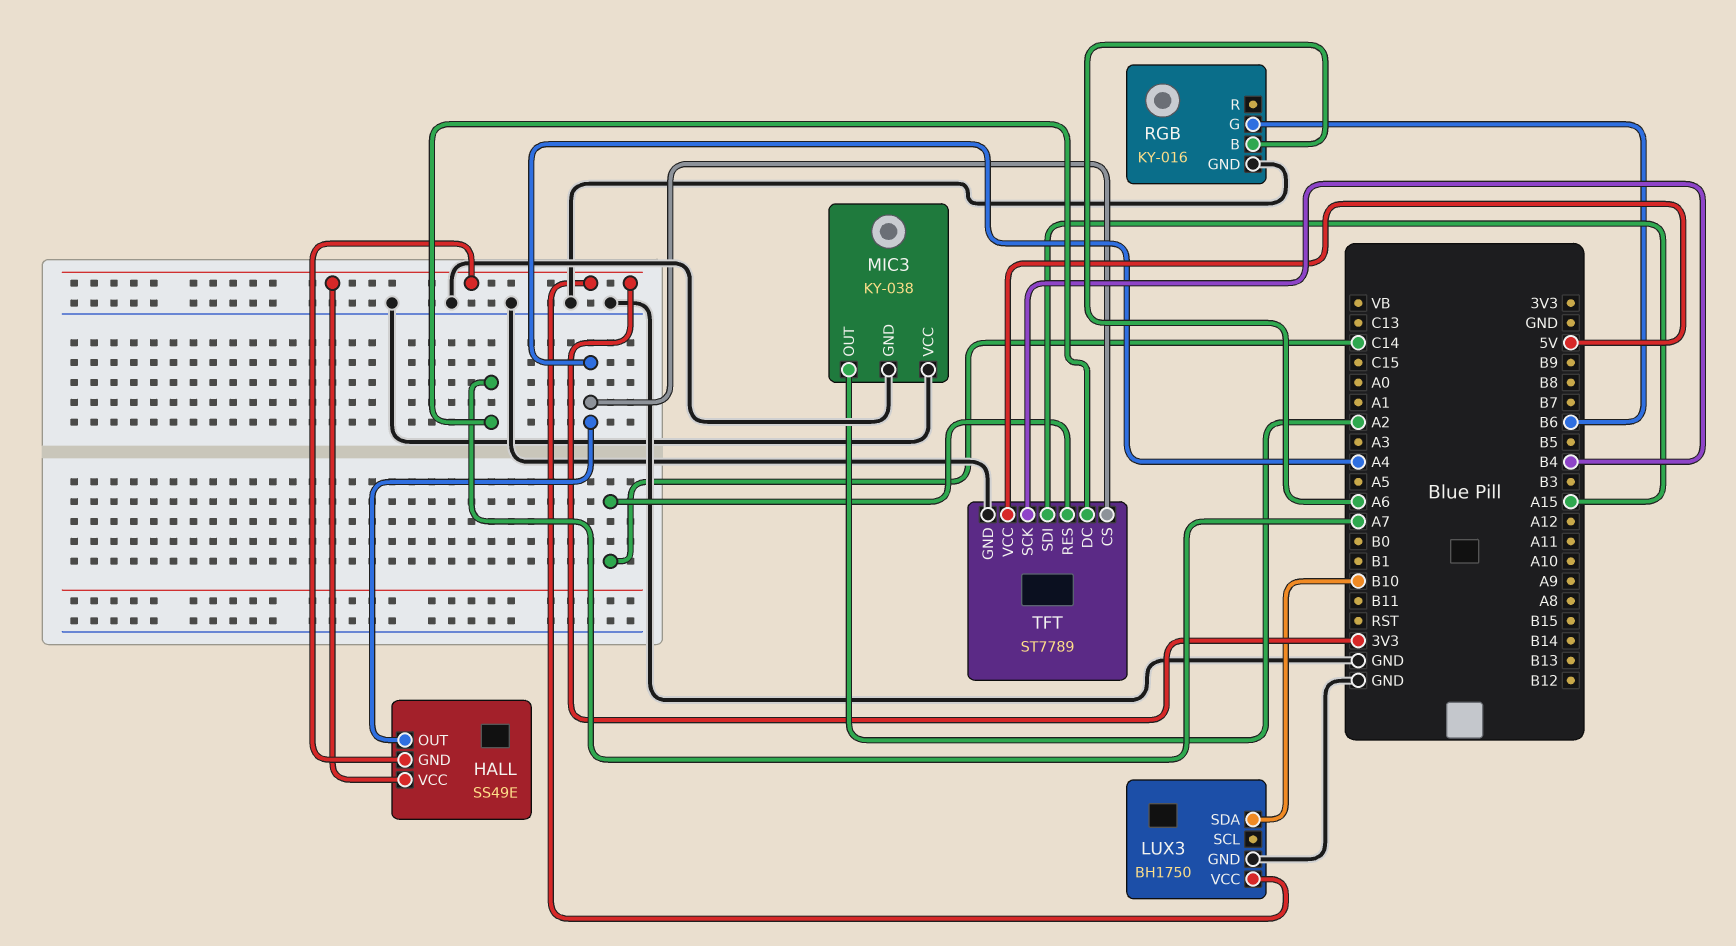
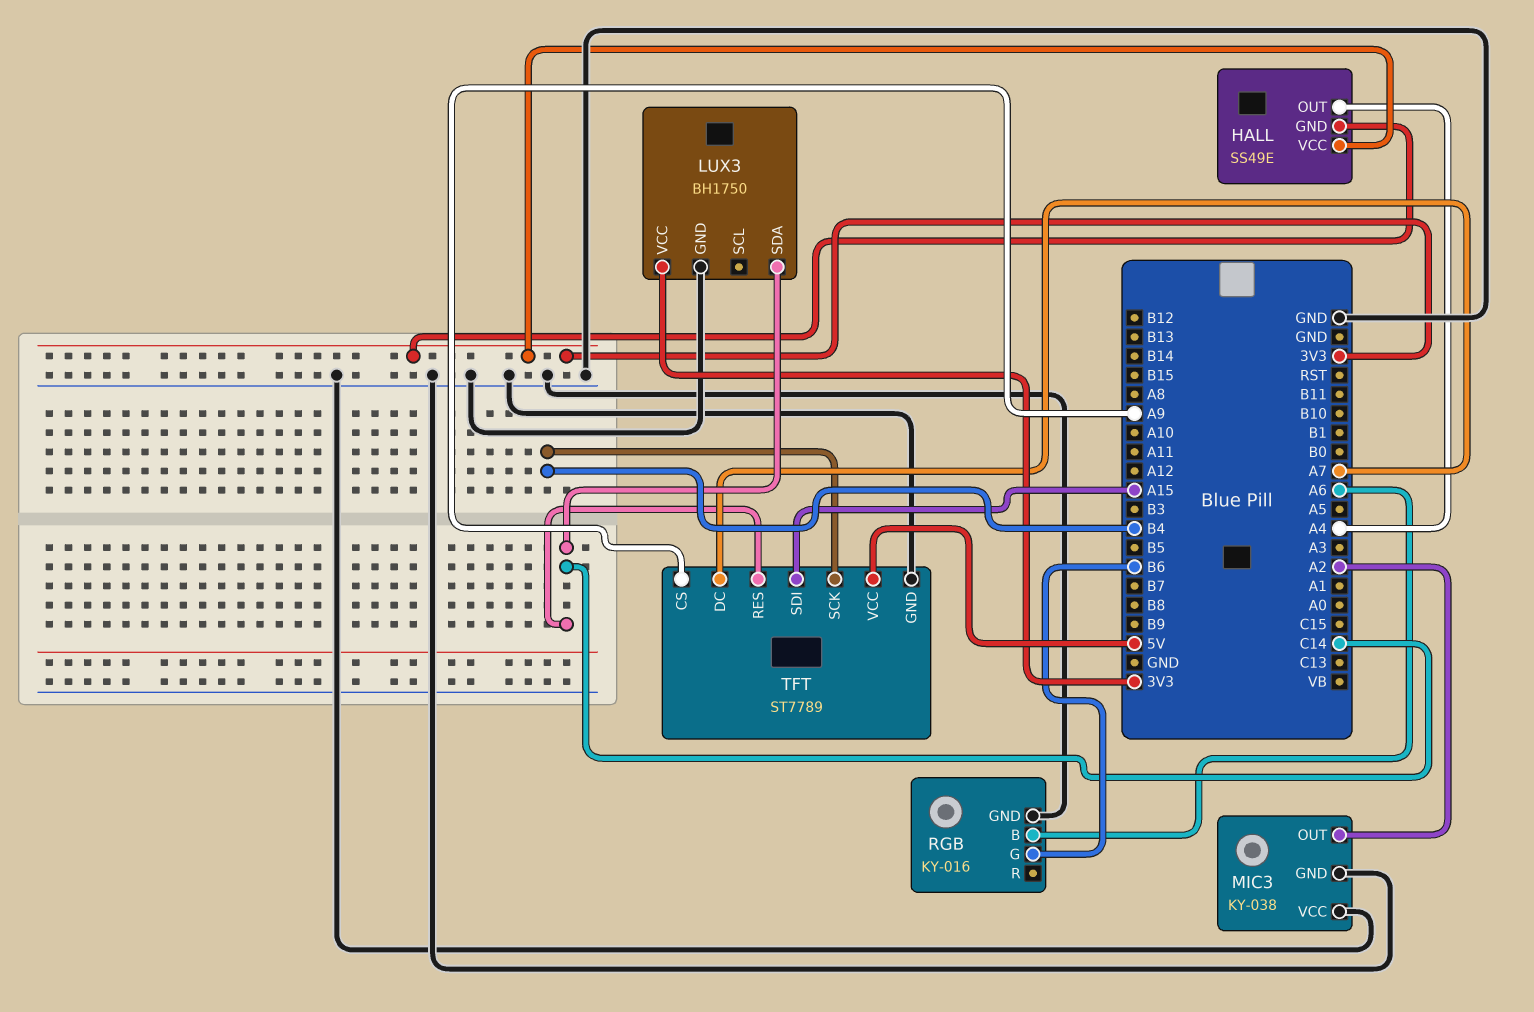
LUX3 pin SDA: B10 -> C14
TFT pin CS: A4 -> A9

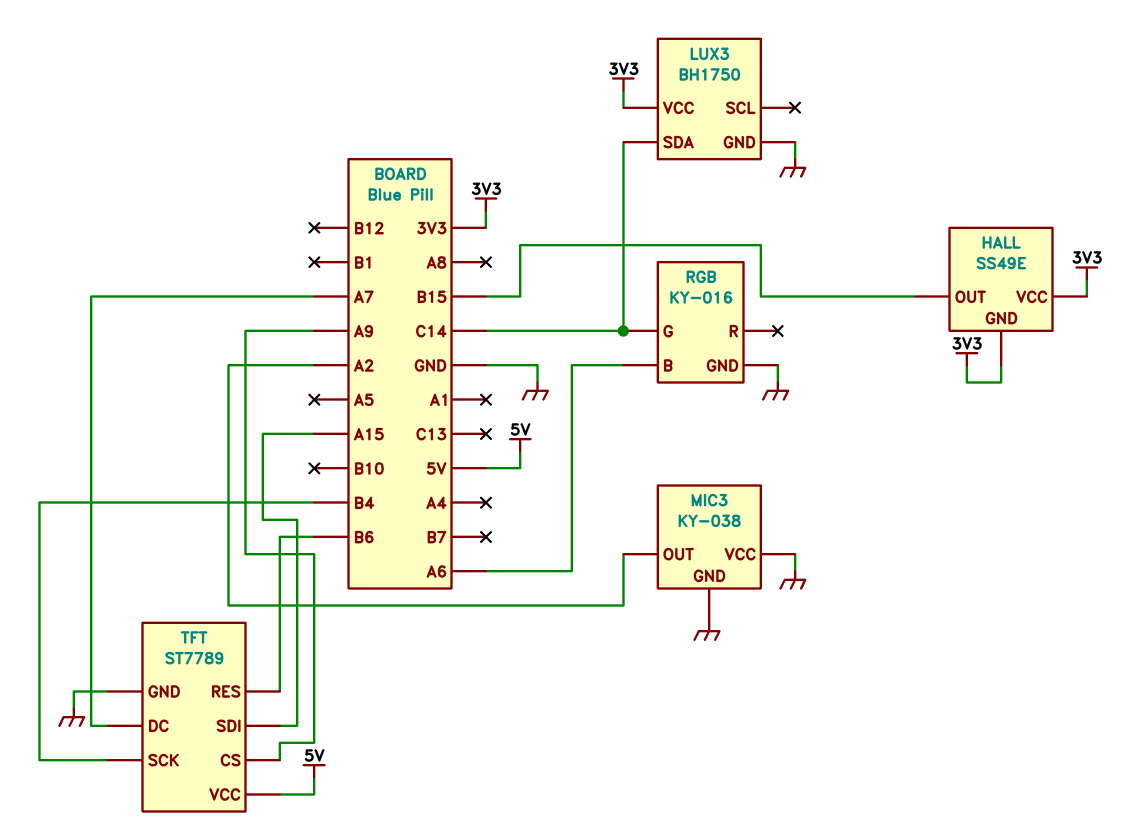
HALL pin OUT: A4 -> B15
RGB pin G: B6 -> C14
TFT pin RES: C14 -> B6

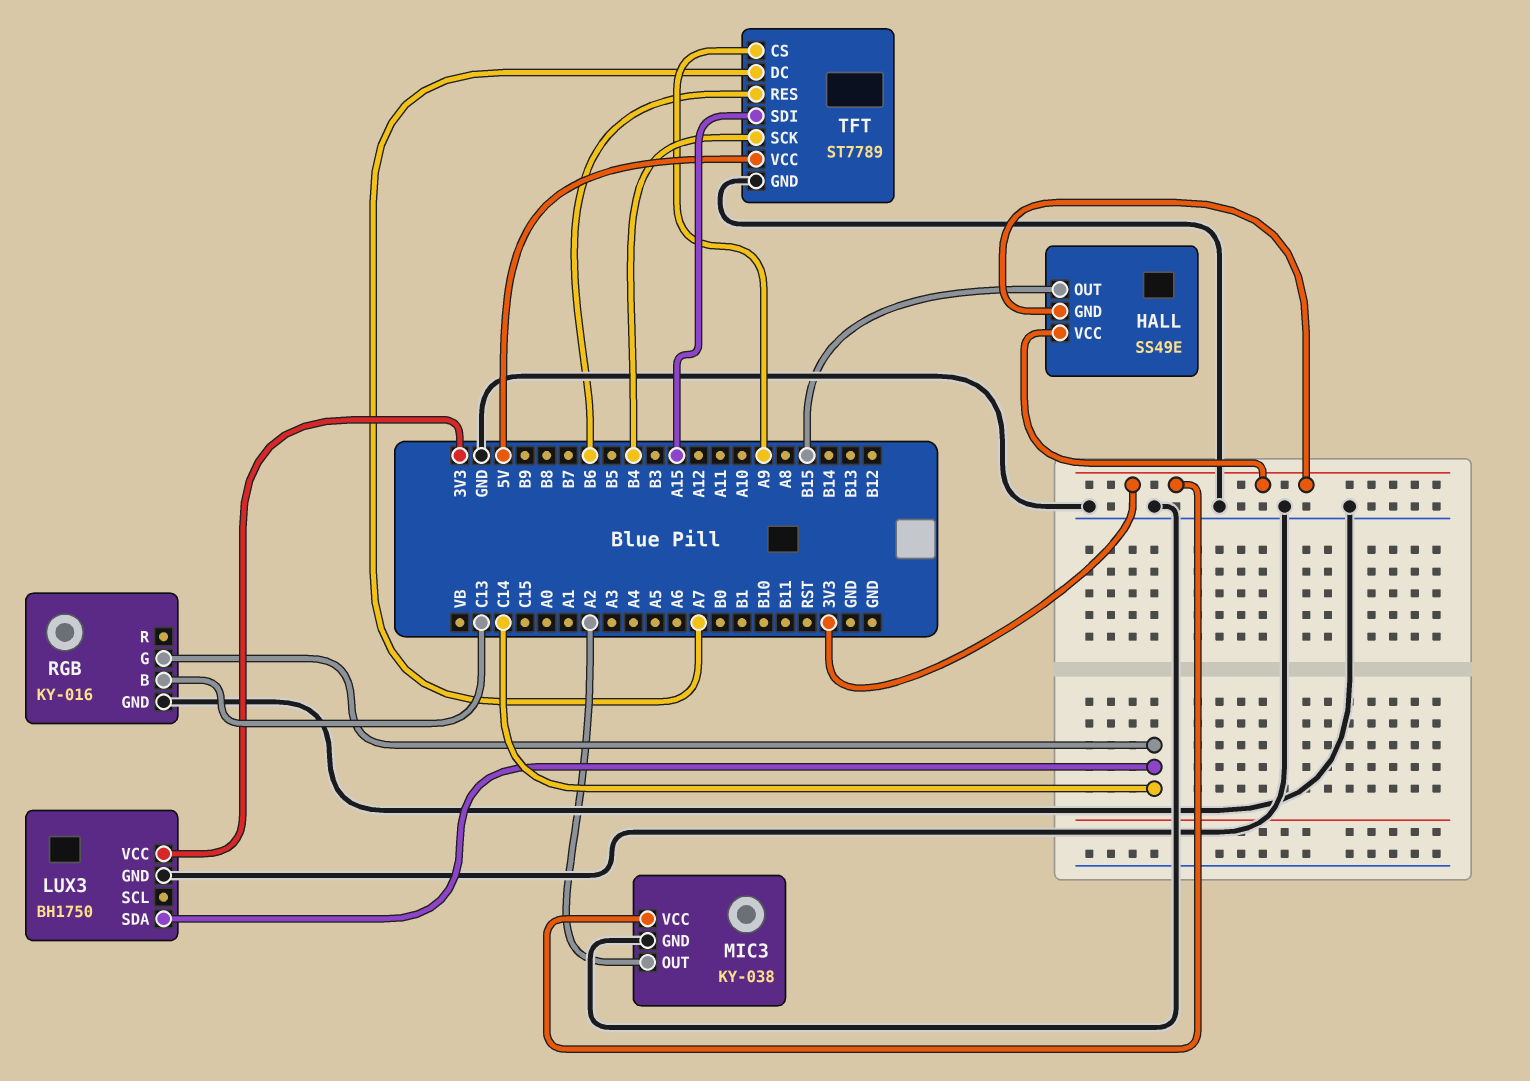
MIC3 pin VCC: GND -> 3V3
RGB pin B: A6 -> C13

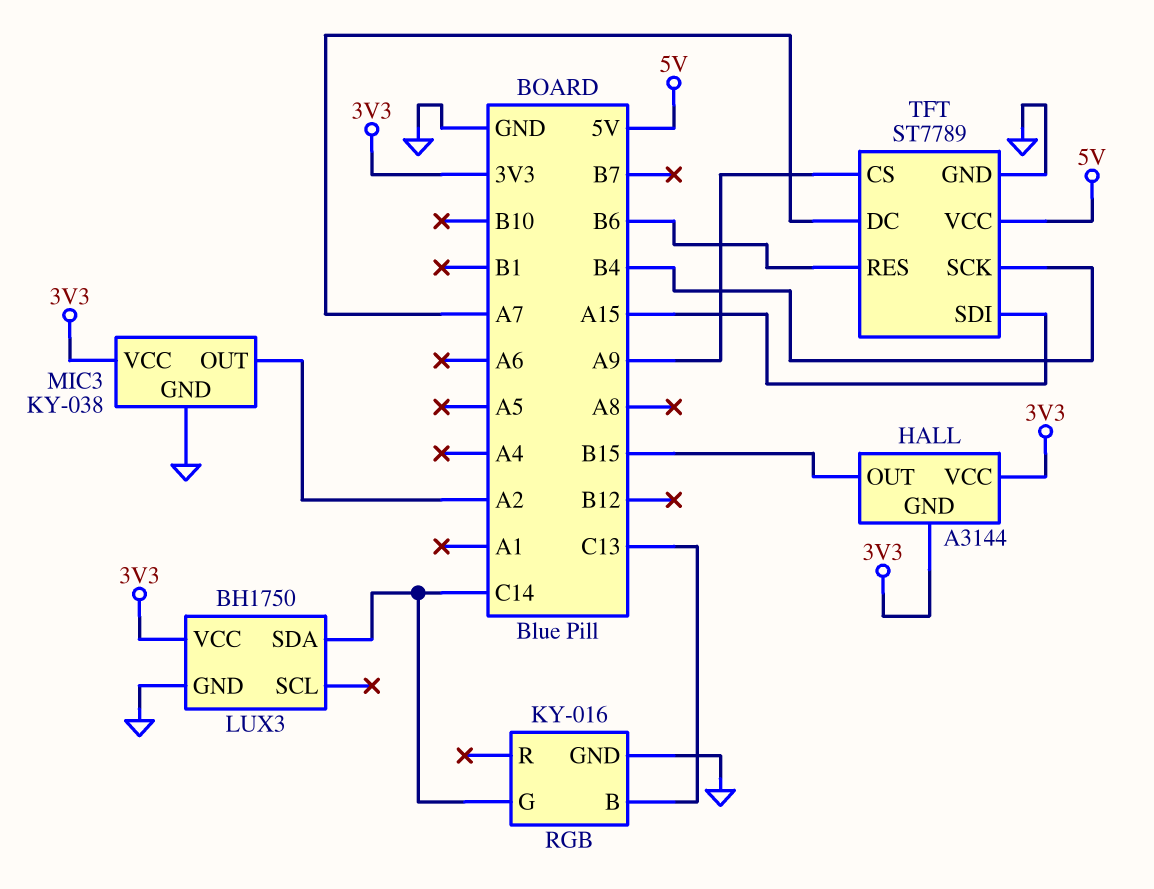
HALL: SS49E -> A3144

